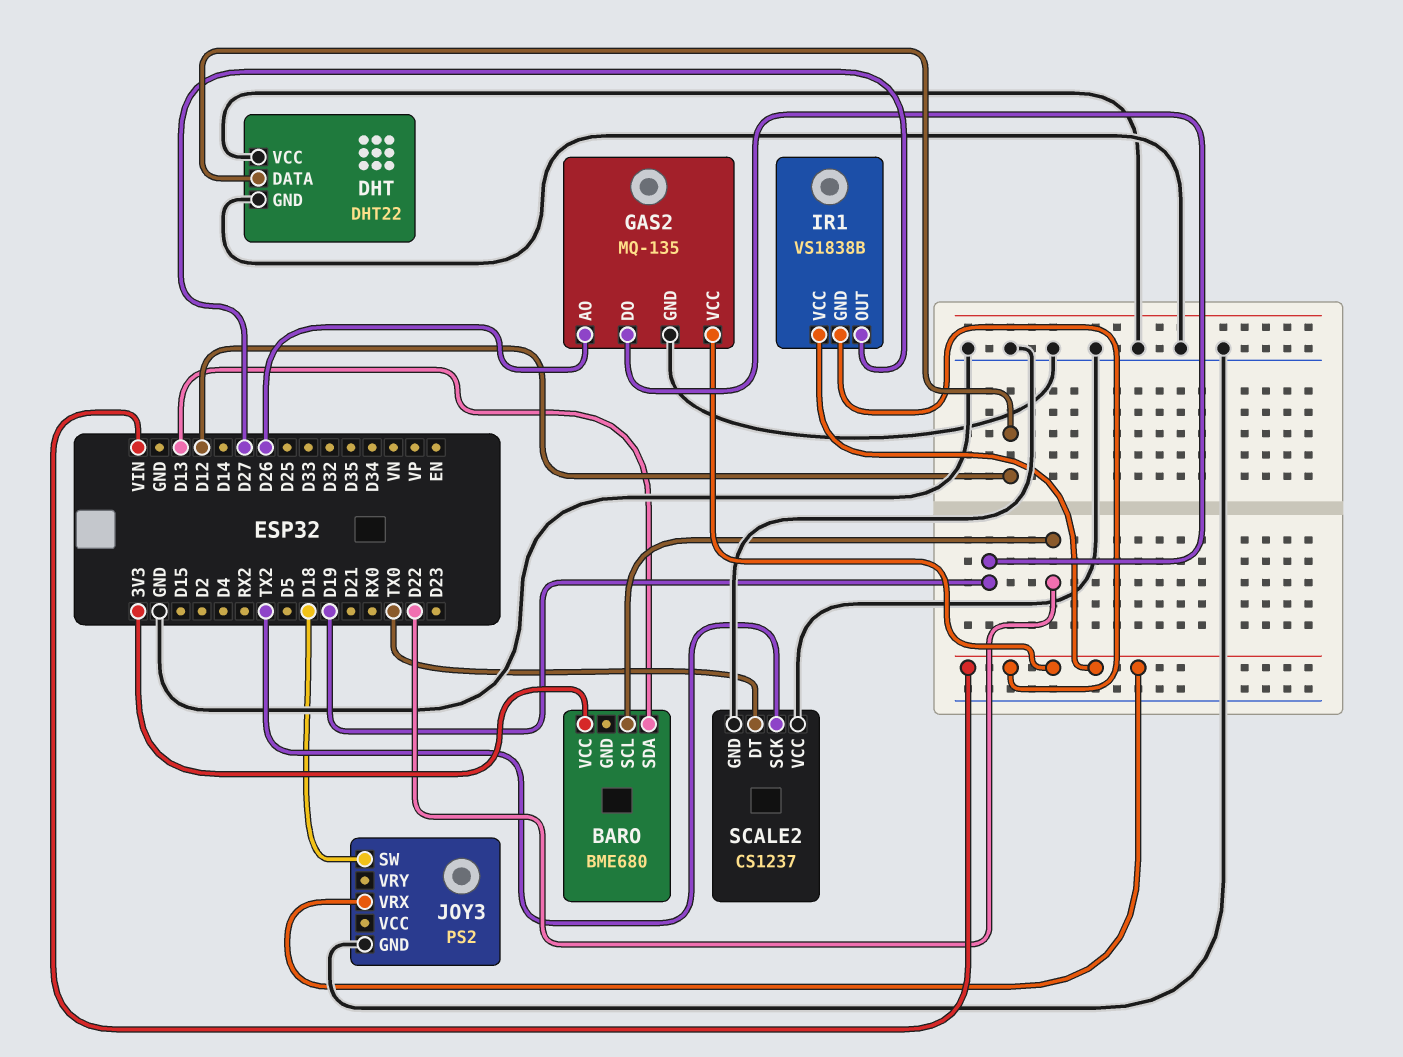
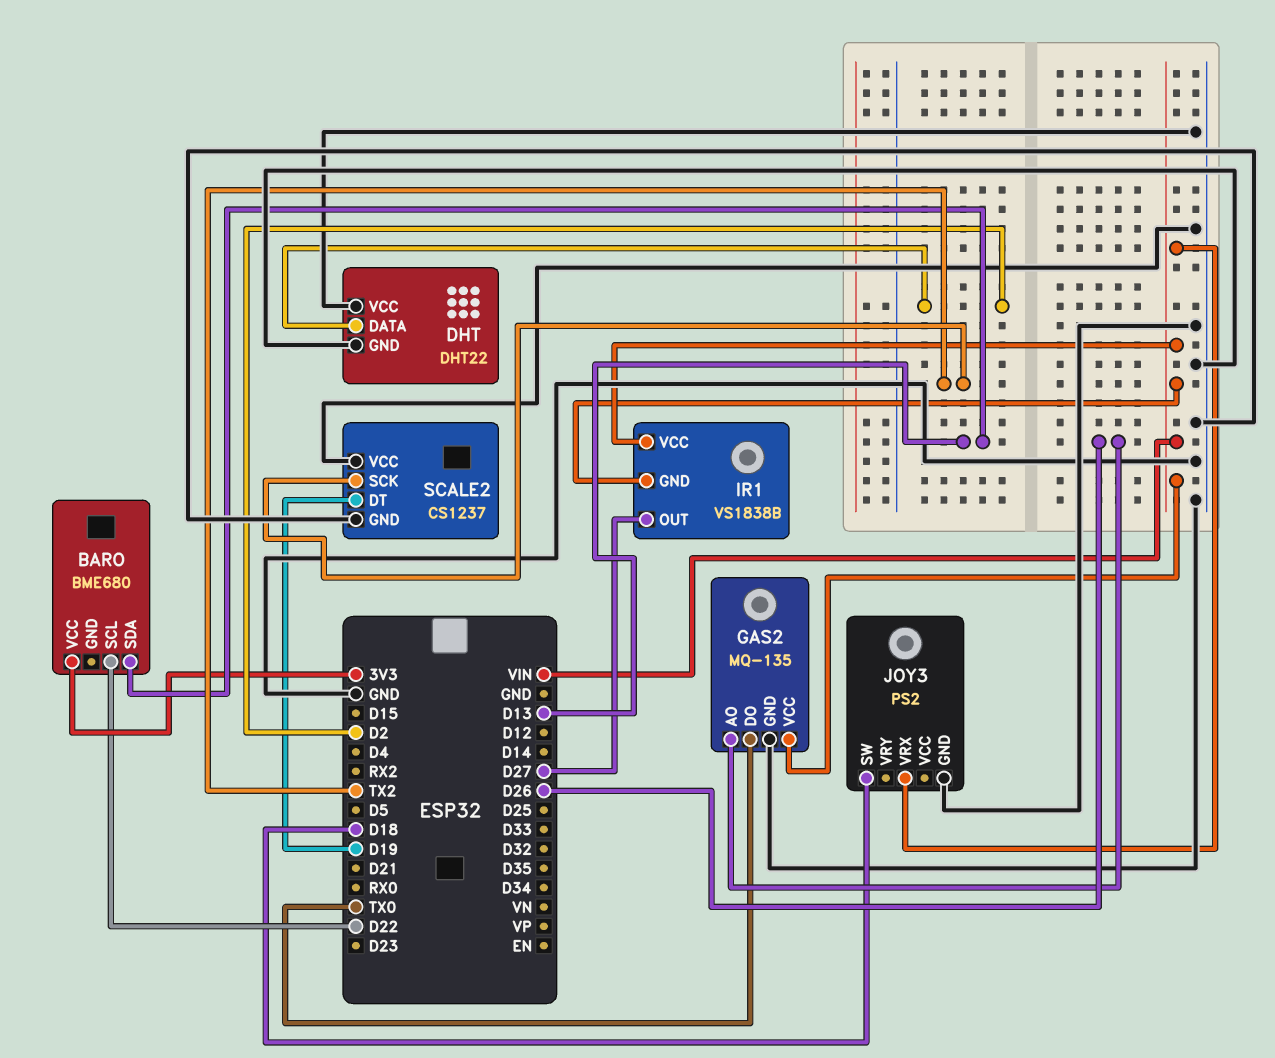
DHT pin DATA: D12 -> D2
GAS2 pin DO: D19 -> TX0
SCALE2 pin DT: TX0 -> D19

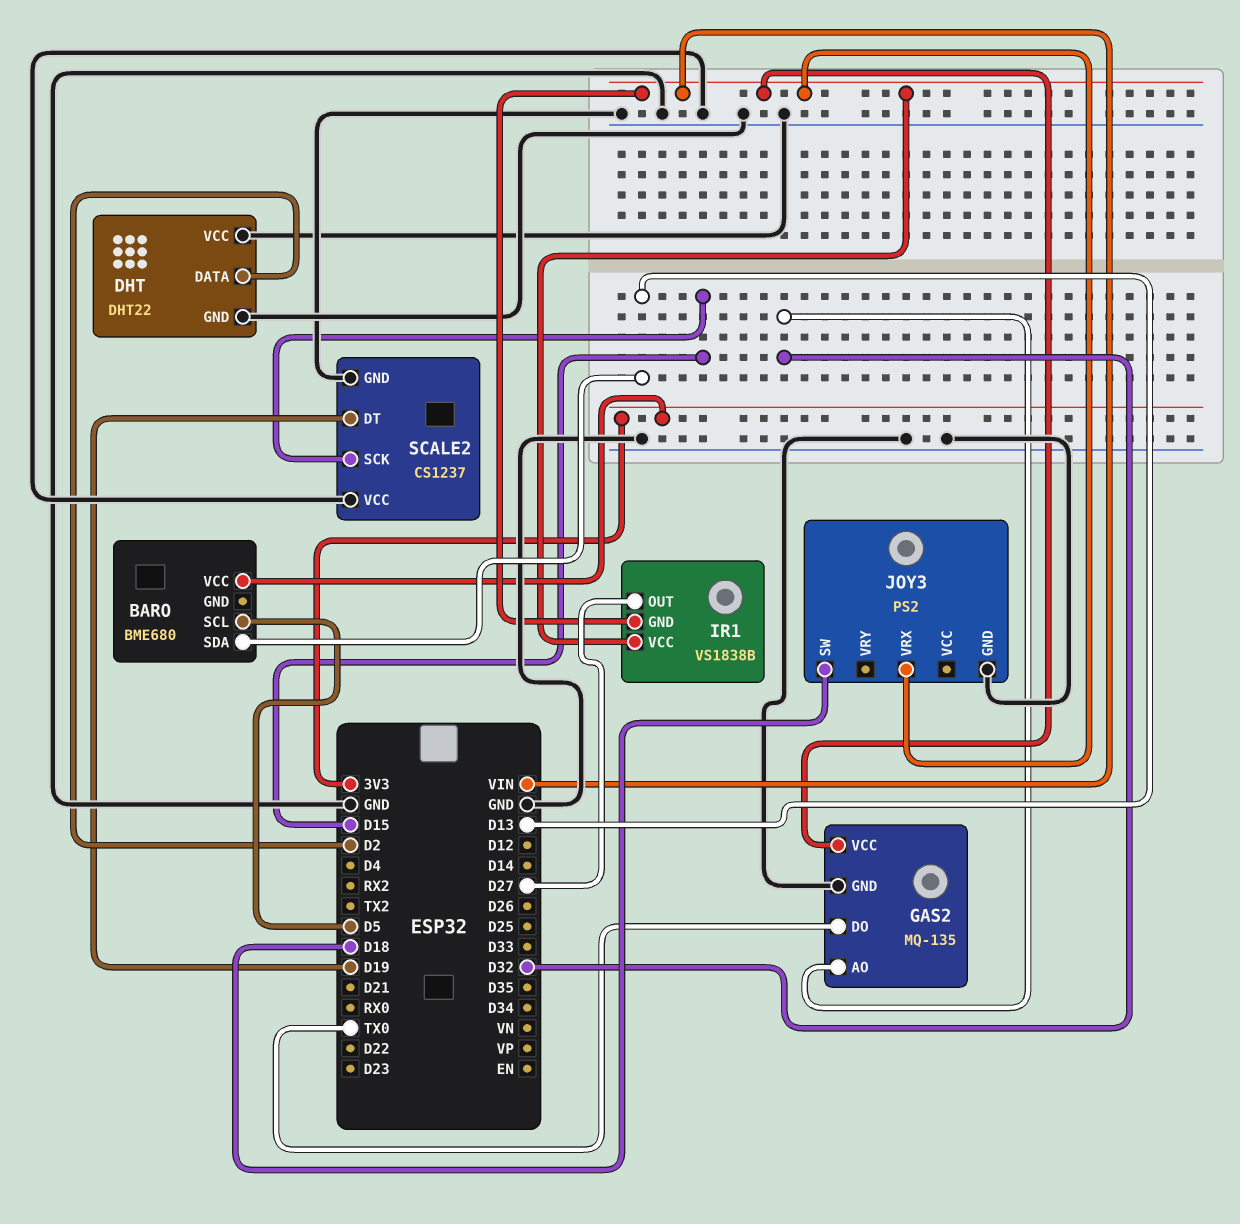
BARO pin SCL: D22 -> D5
GAS2 pin AO: D26 -> D32
SCALE2 pin SCK: TX2 -> D15

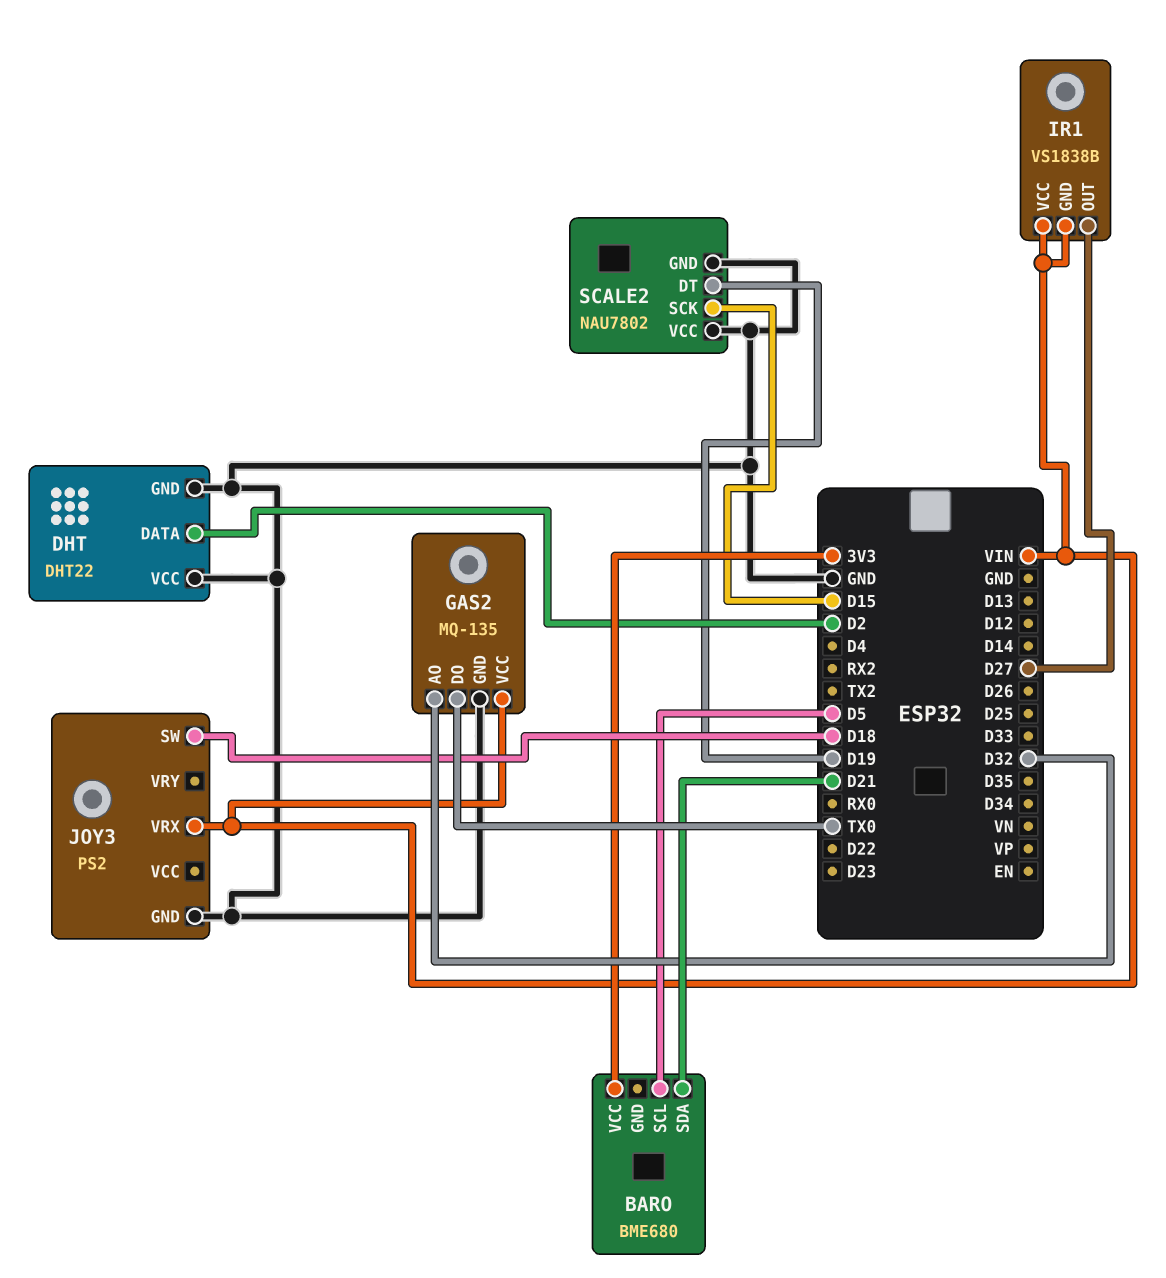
BARO pin SDA: D13 -> D21
SCALE2: CS1237 -> NAU7802

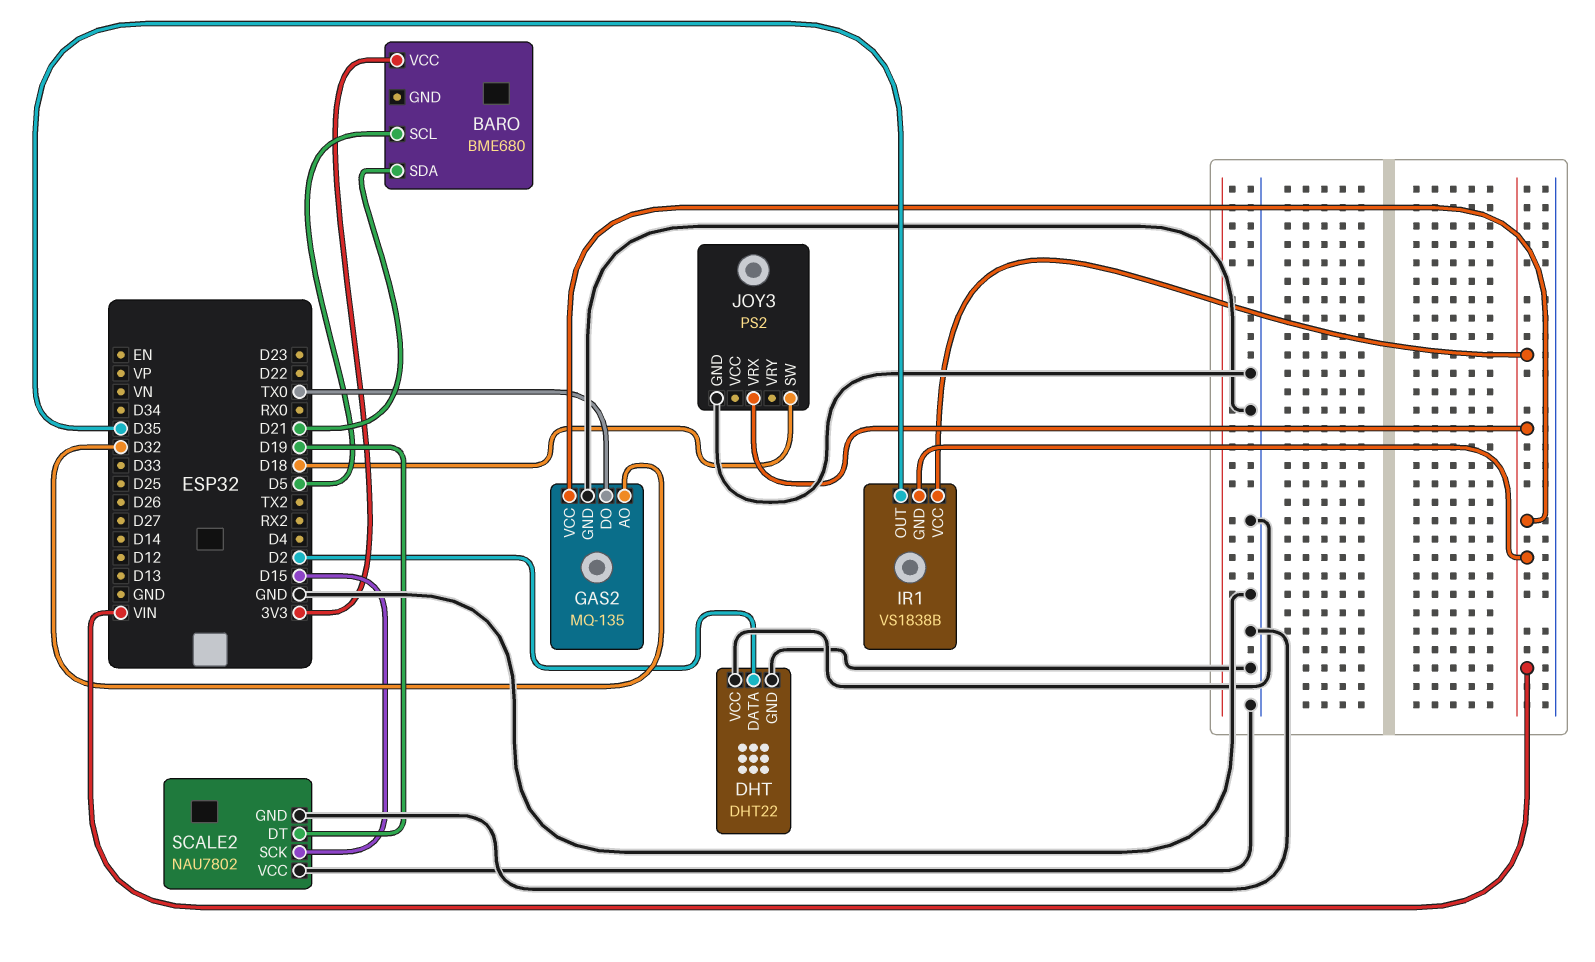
IR1 pin OUT: D27 -> D35

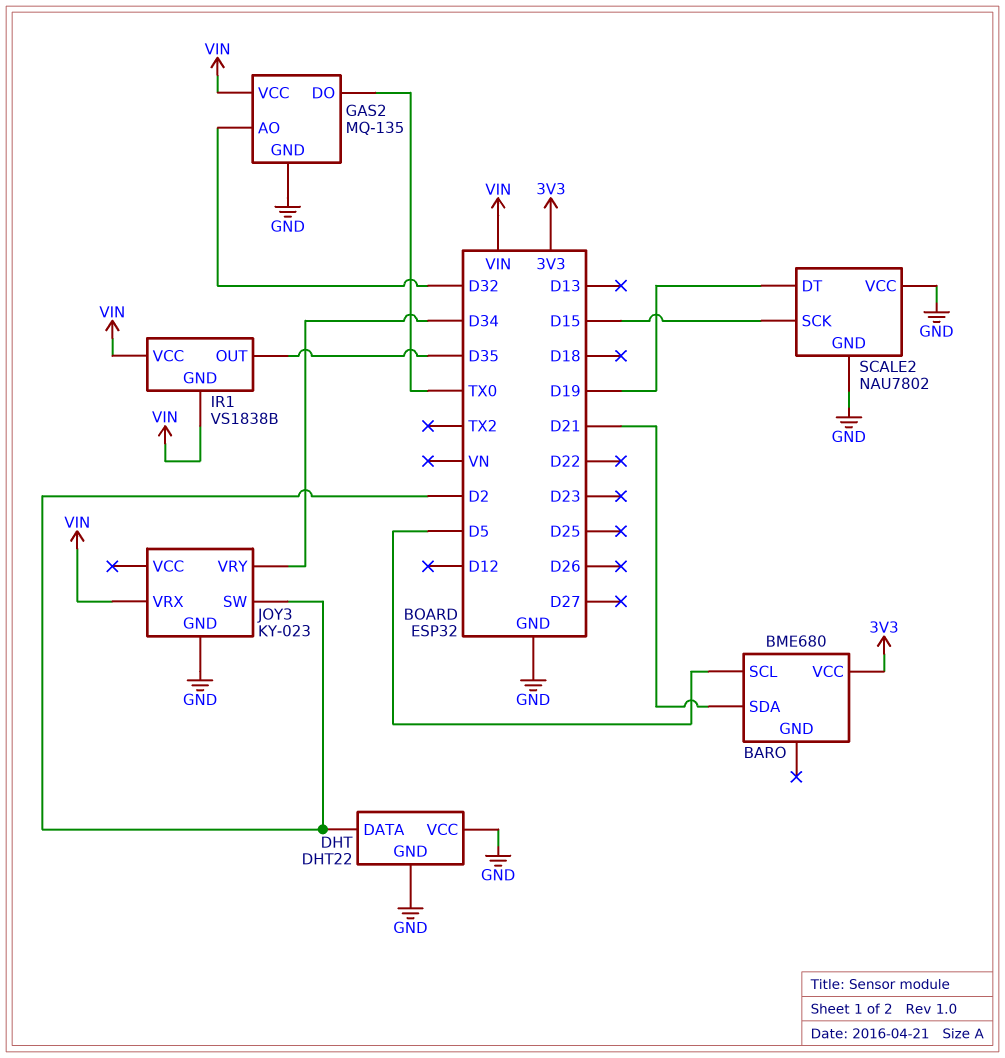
JOY3: PS2 -> KY-023
JOY3 pin SW: D18 -> D2
JOY3 pin VRY: none -> D34

